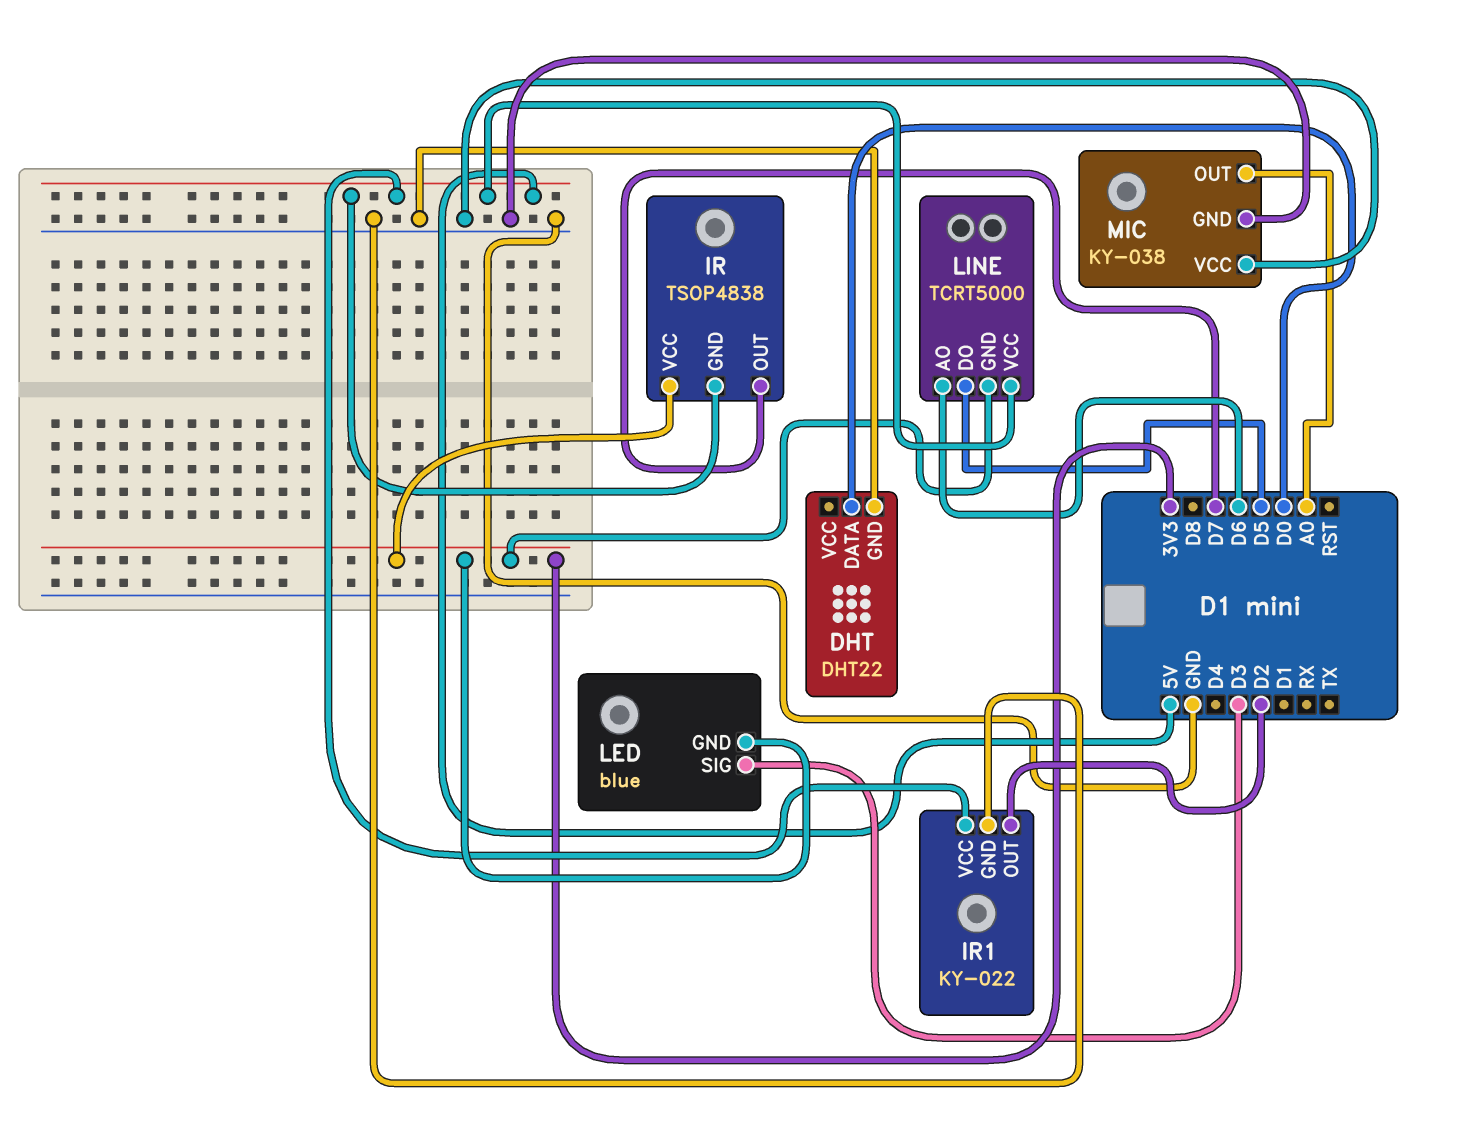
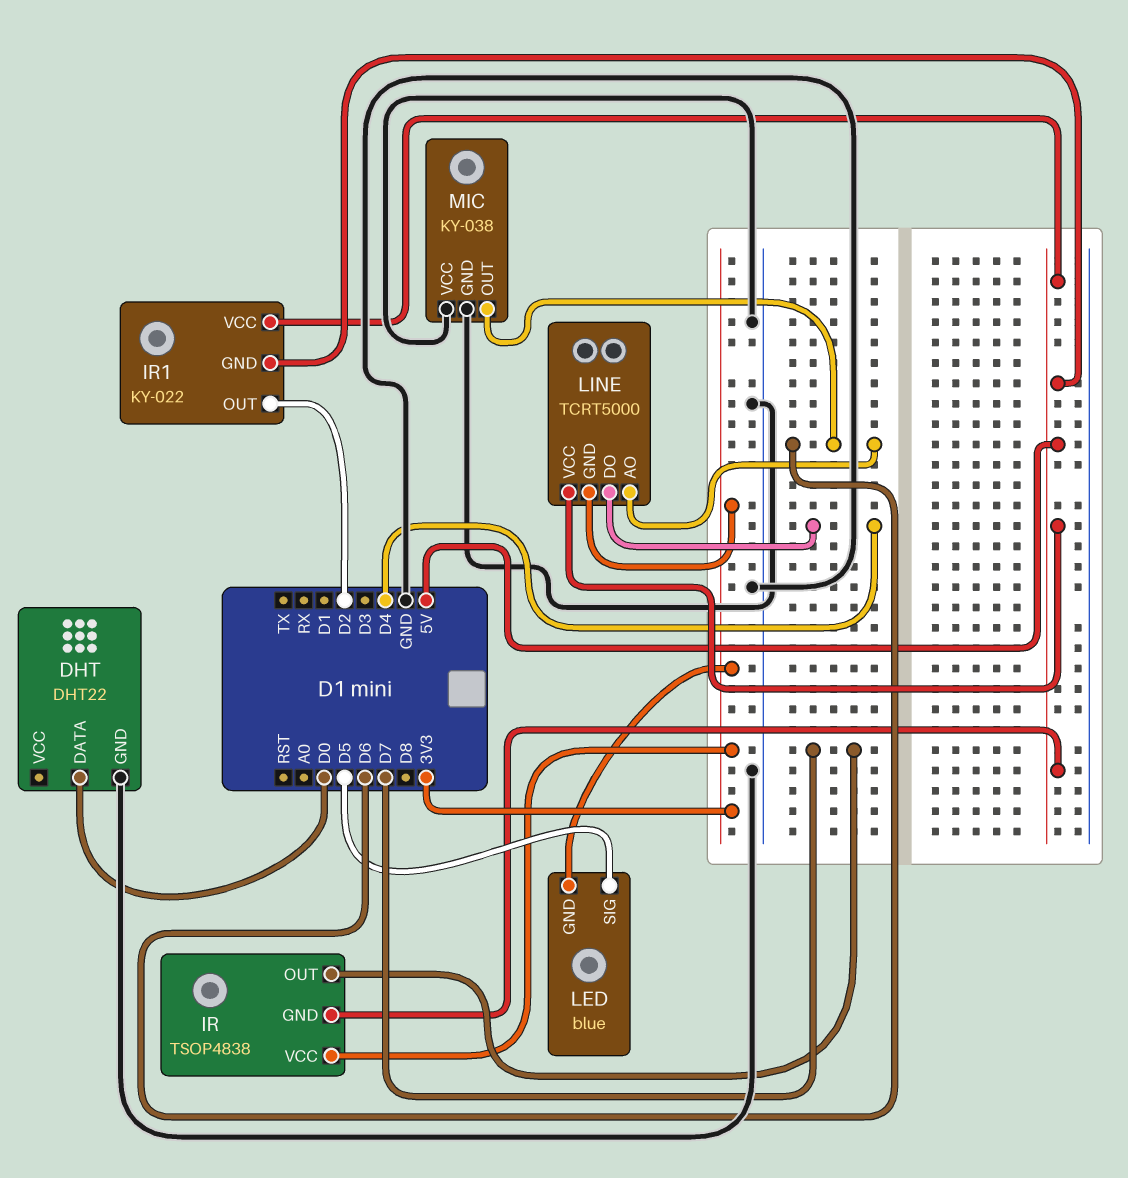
IR1 pin GND: GND -> 5V
LED pin SIG: D3 -> D5
LINE pin DO: D5 -> D4
MIC pin OUT: A0 -> D6

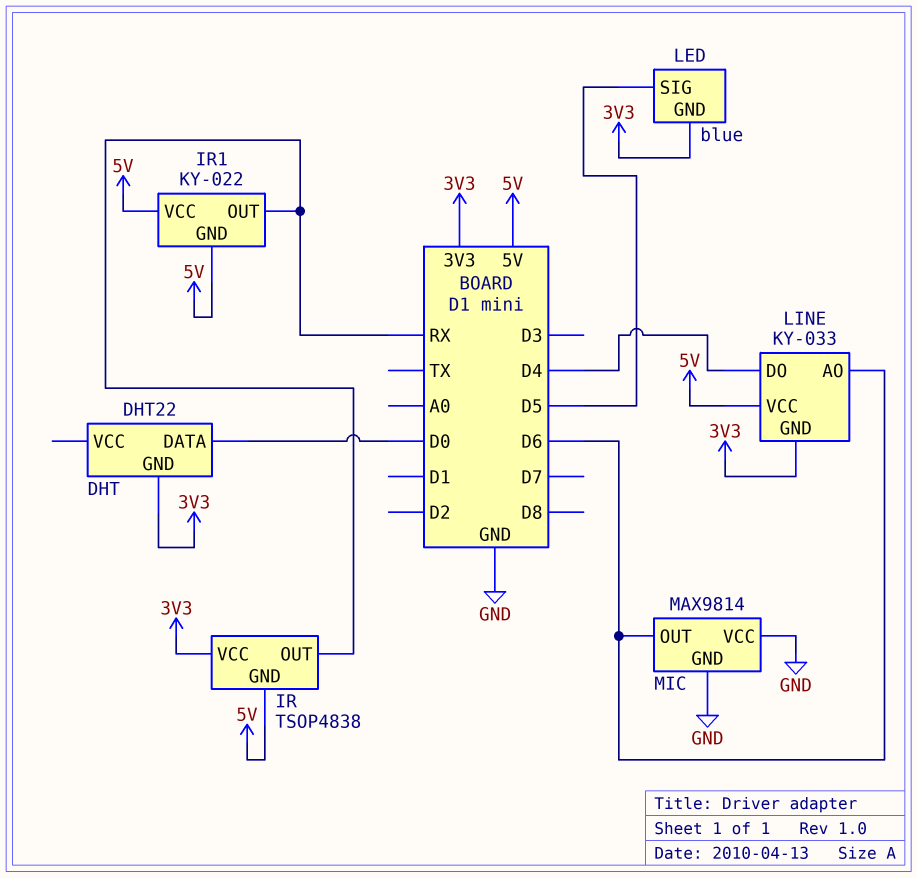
DHT pin GND: GND -> 3V3
IR pin OUT: D7 -> RX
IR1 pin OUT: D2 -> RX
LINE: TCRT5000 -> KY-033
MIC: KY-038 -> MAX9814

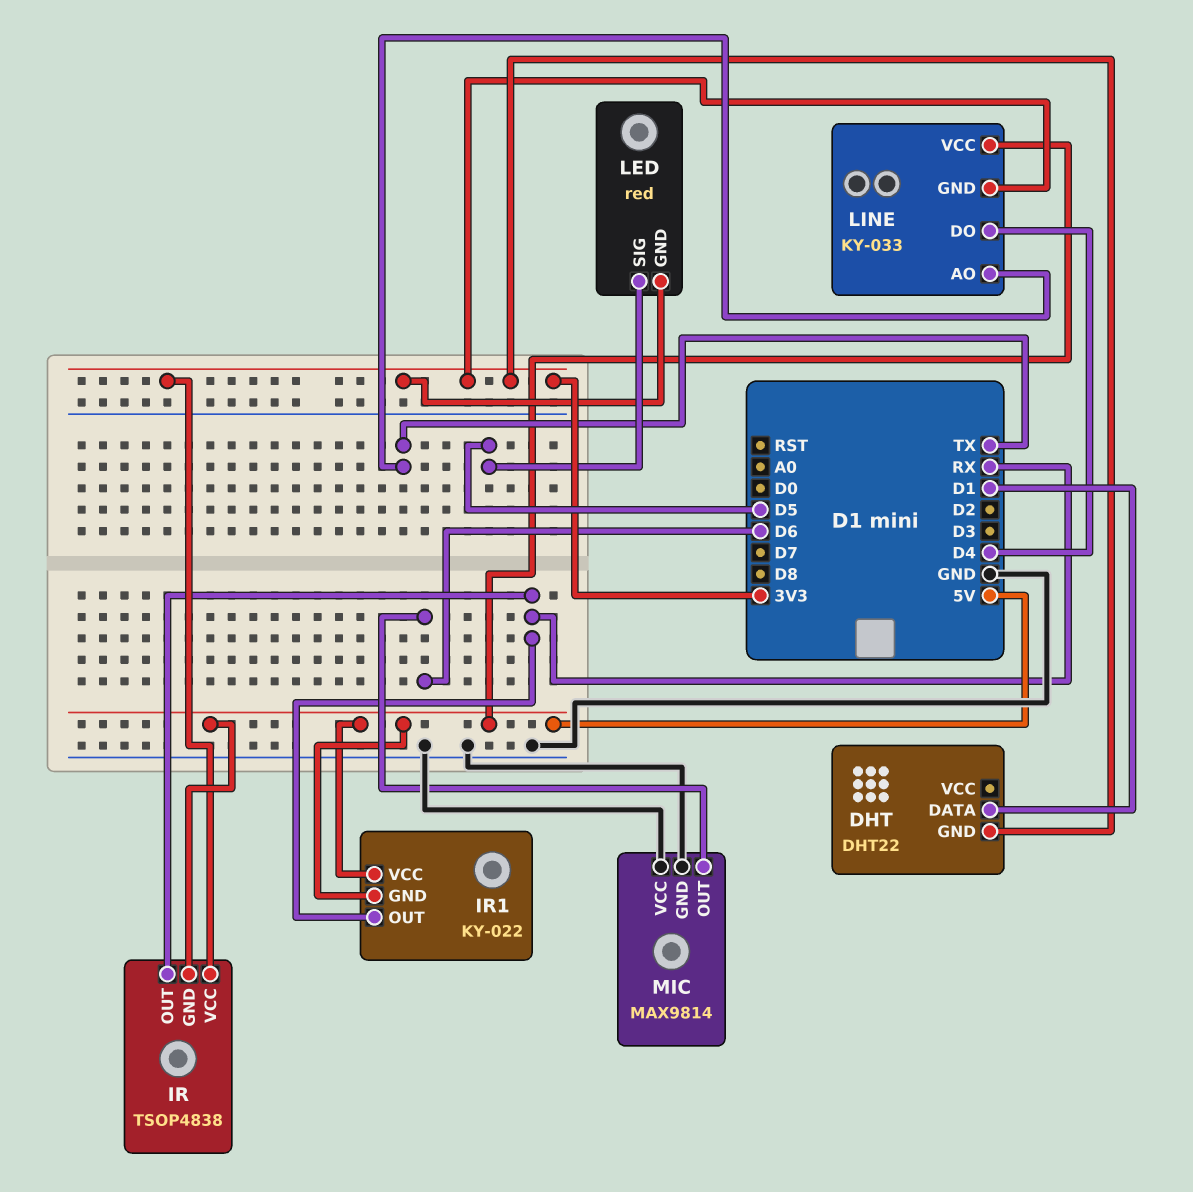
DHT pin DATA: D0 -> D1
LED: blue -> red
LINE pin AO: D6 -> TX

